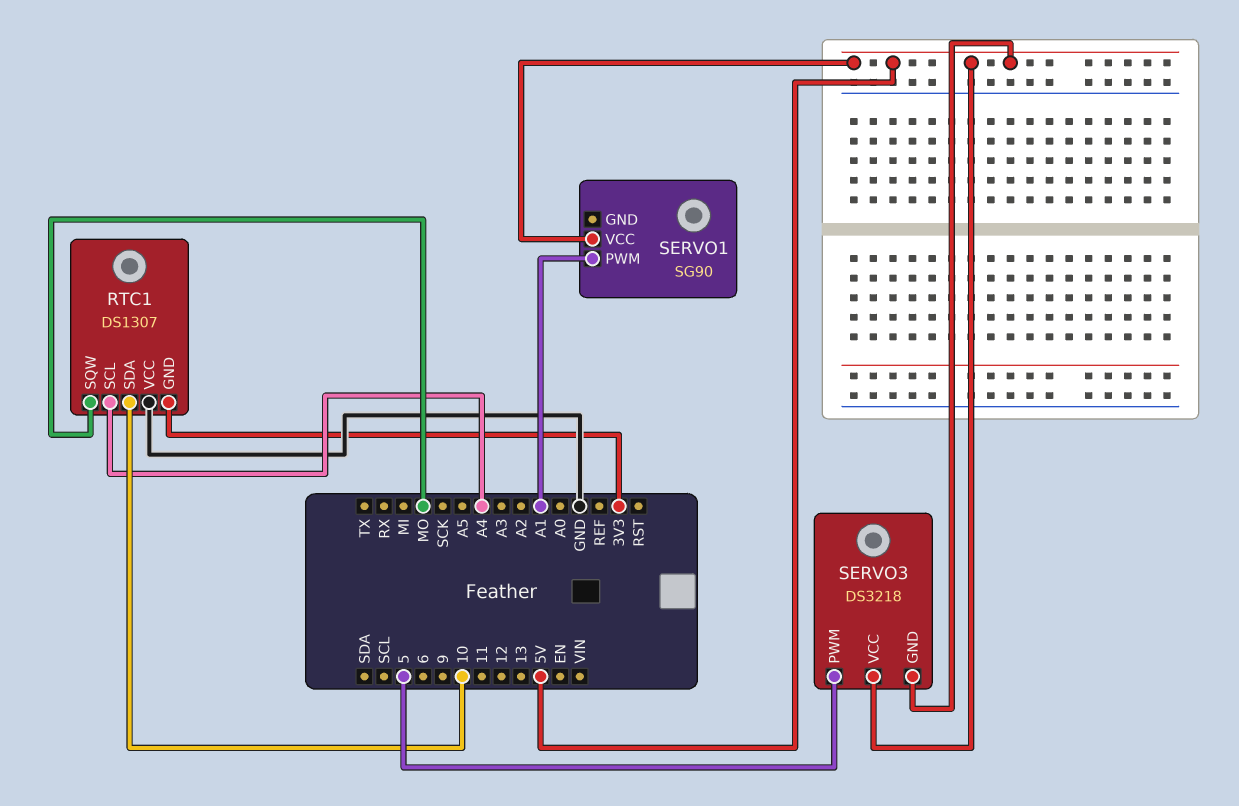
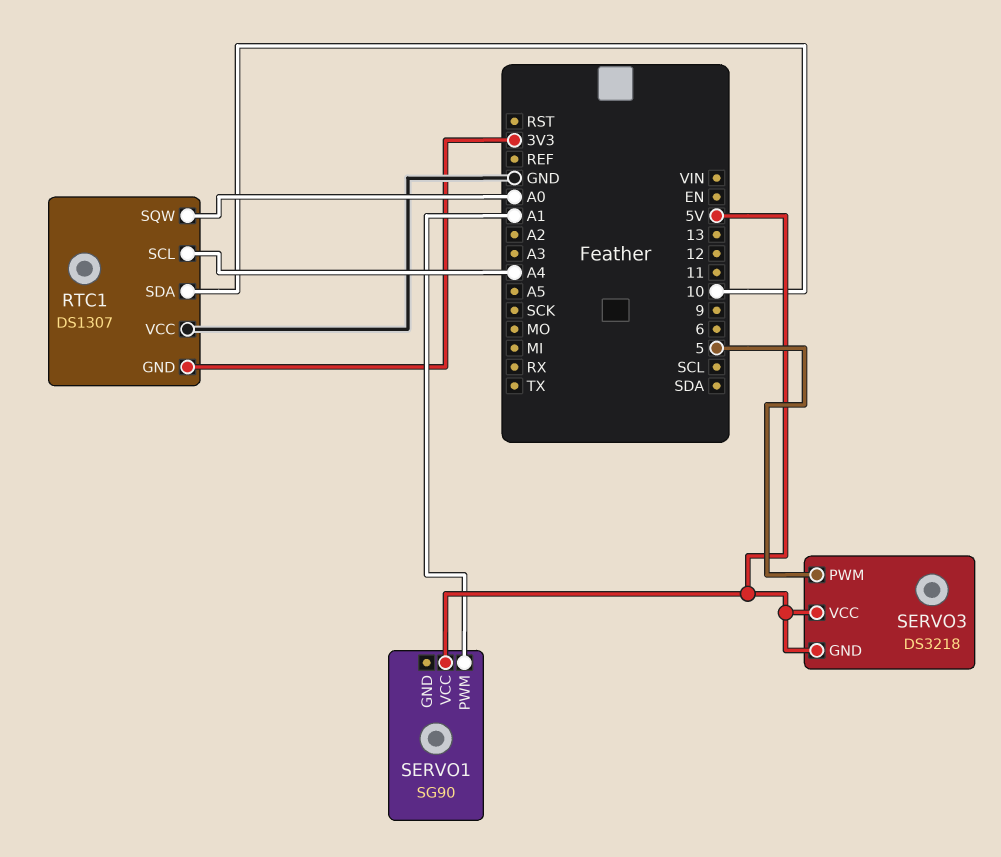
RTC1 pin SQW: MO -> A0

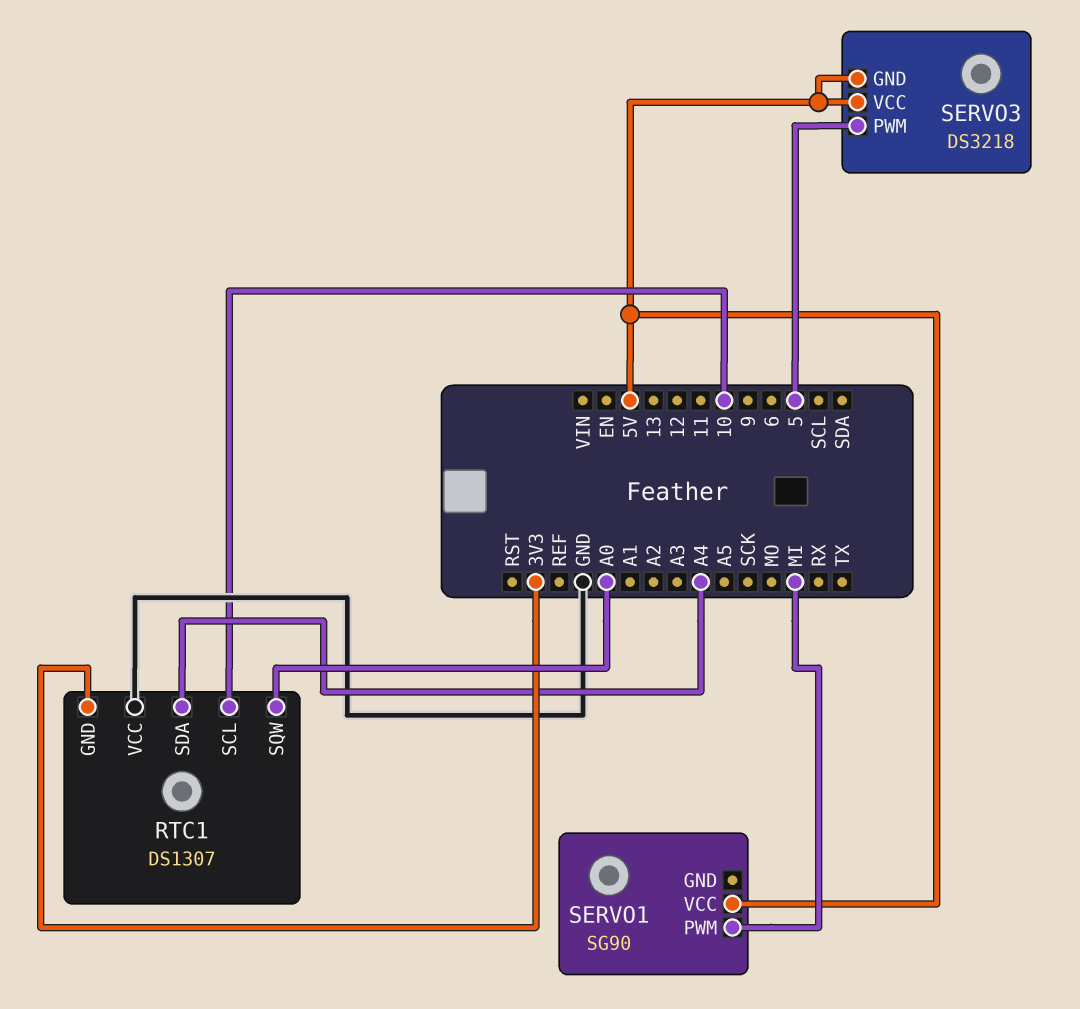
RTC1 pin SCL: A4 -> 10
RTC1 pin SDA: 10 -> A4
SERVO1 pin PWM: A1 -> MI

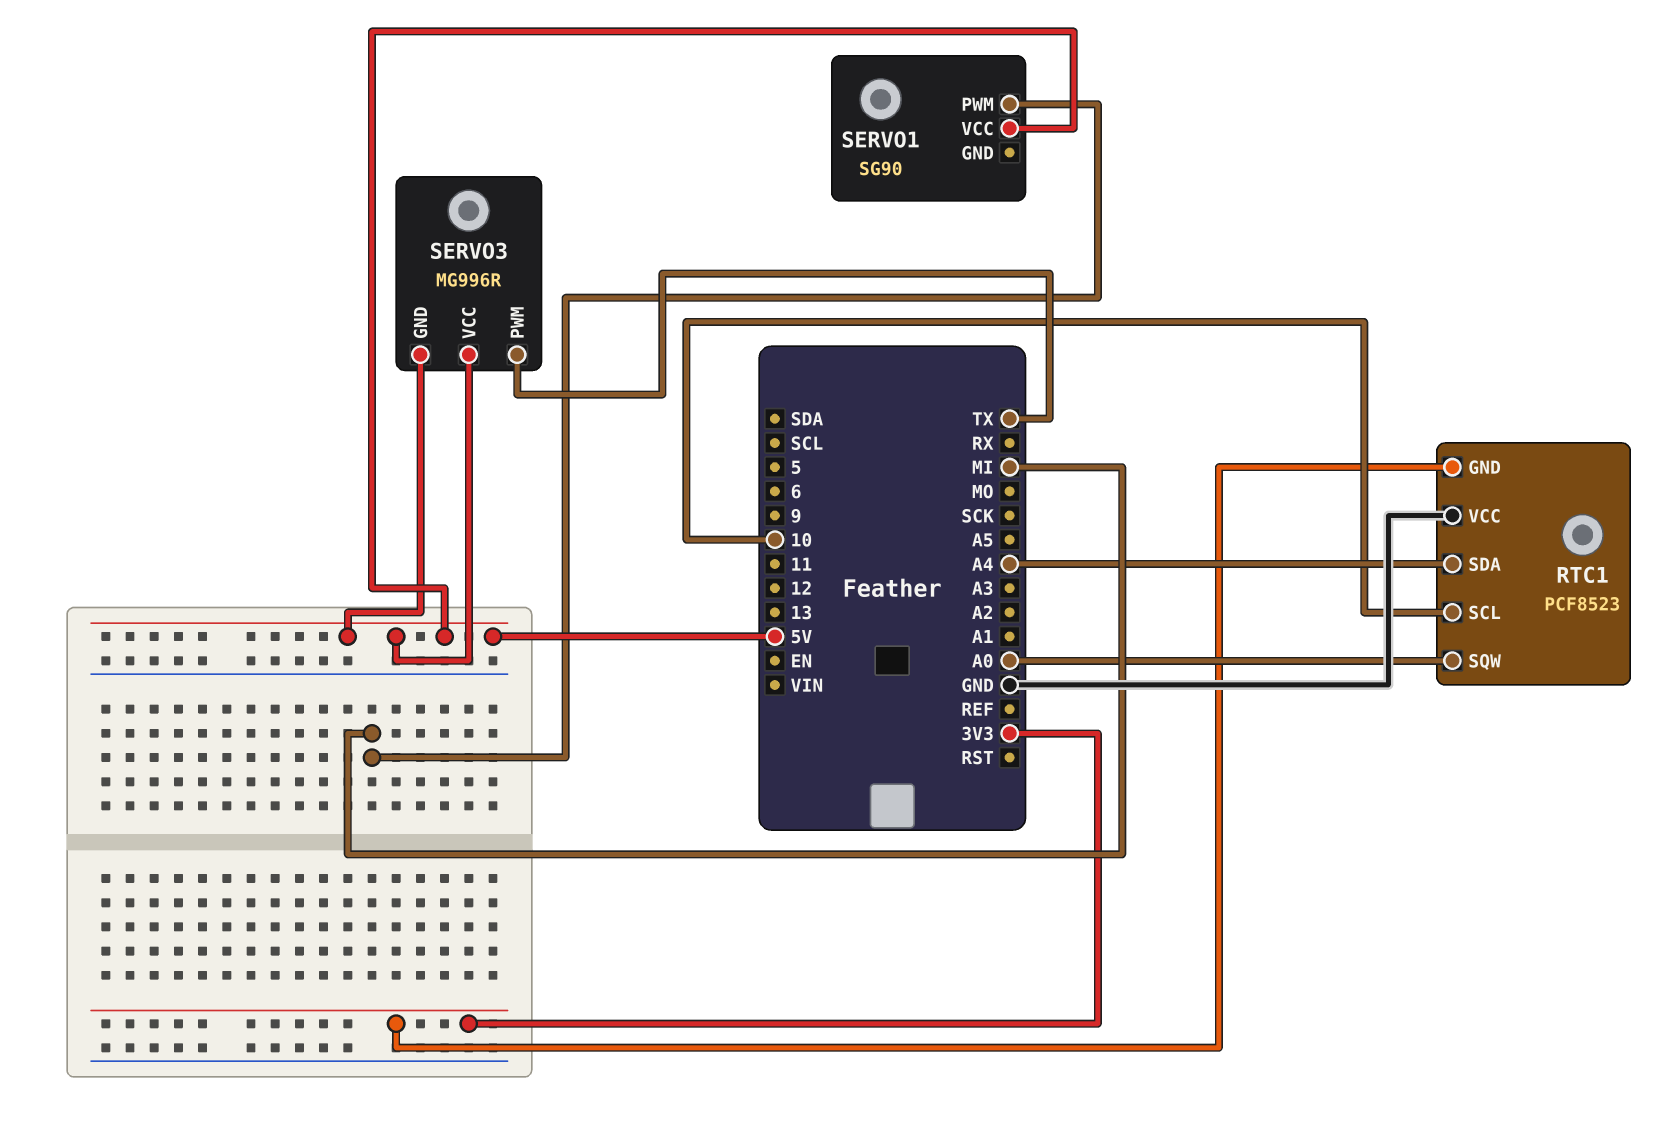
RTC1: DS1307 -> PCF8523
SERVO3: DS3218 -> MG996R
SERVO3 pin PWM: 5 -> TX

